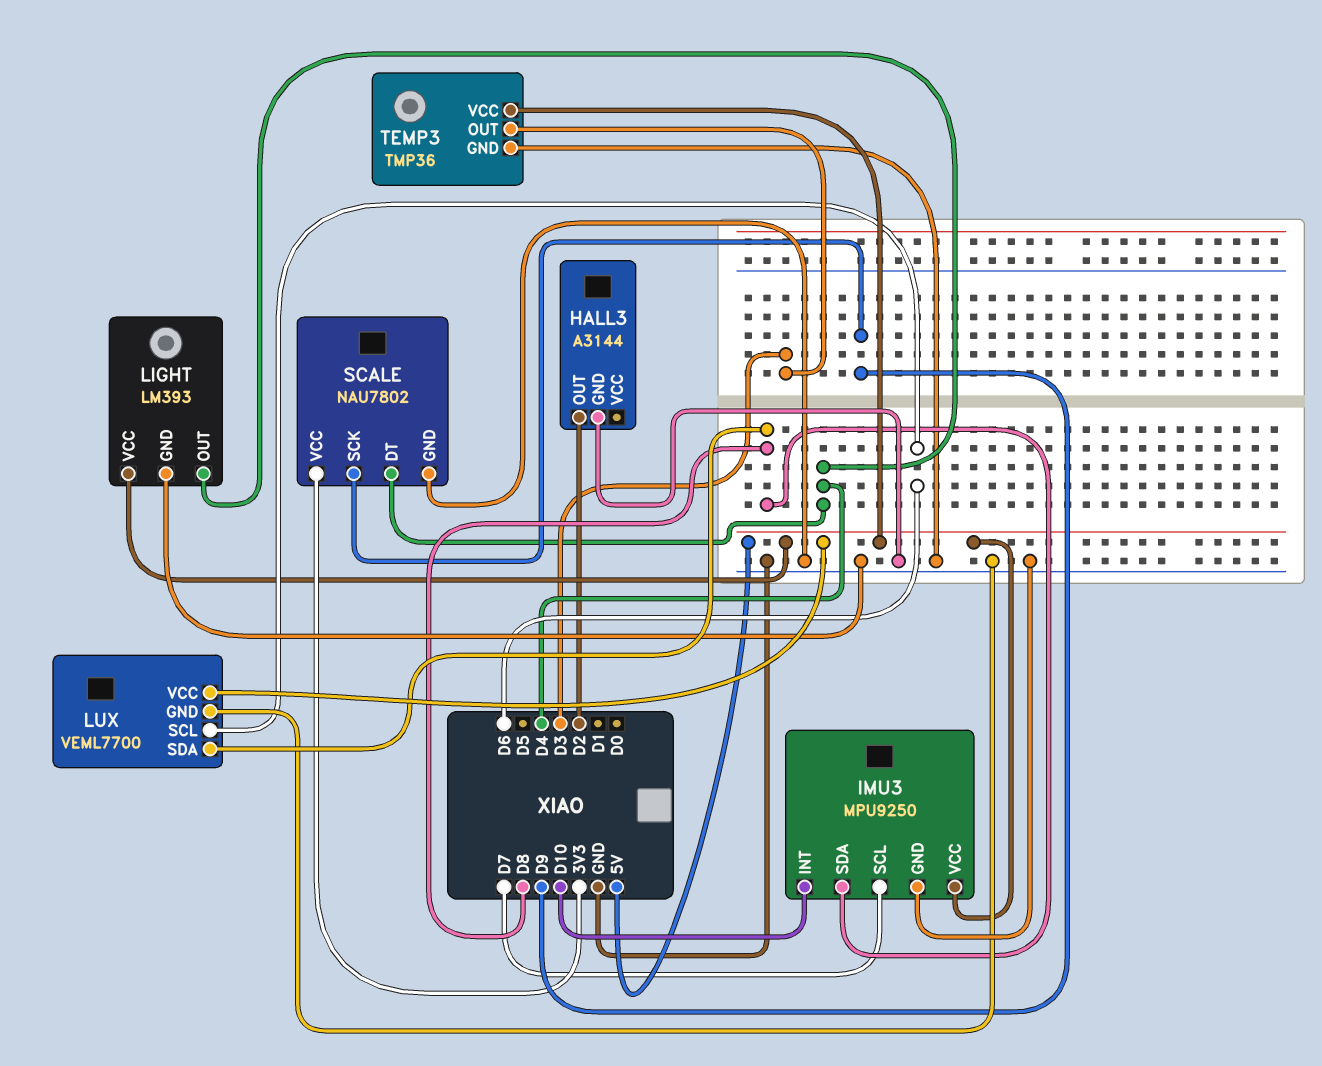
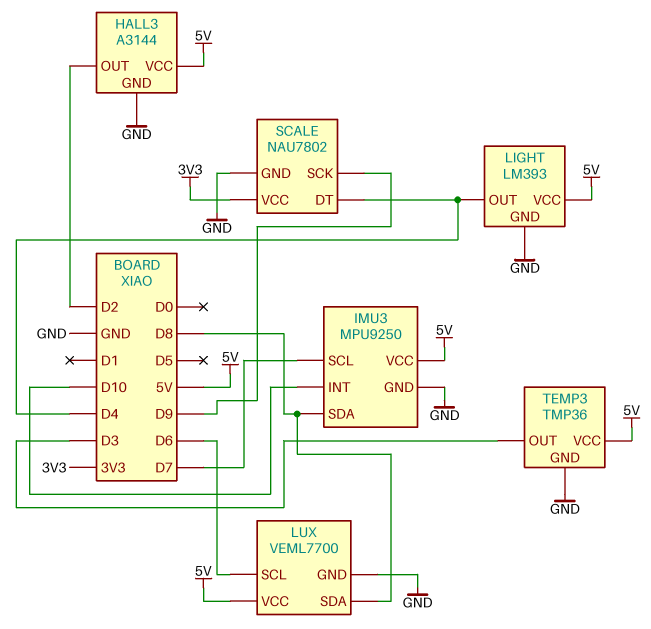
HALL3 pin VCC: none -> 5V

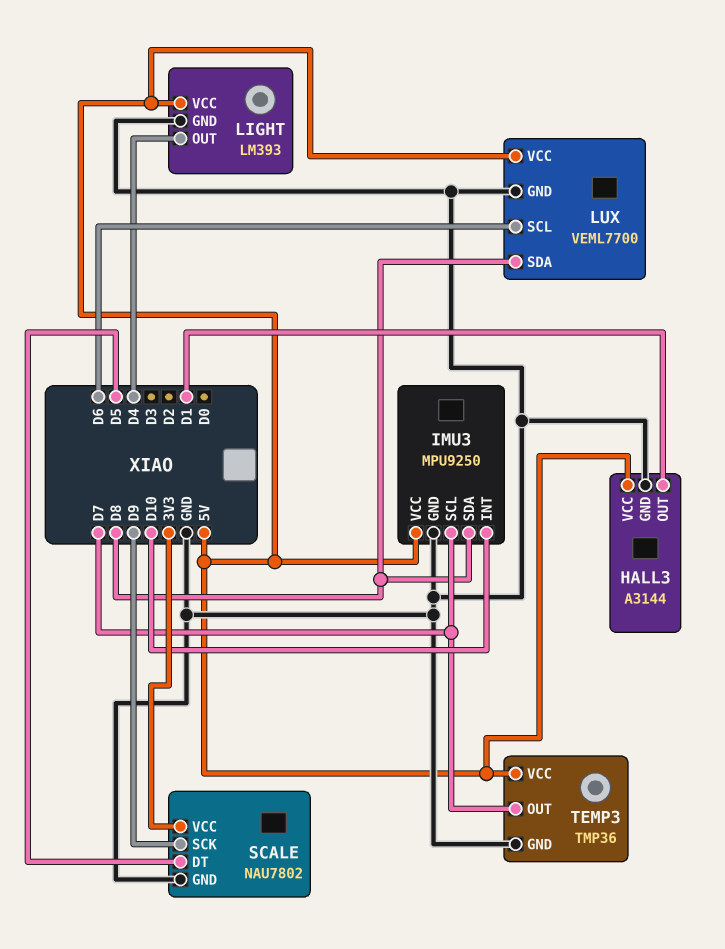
HALL3 pin OUT: D2 -> D1
SCALE pin DT: D4 -> D5
TEMP3 pin OUT: D3 -> D7

